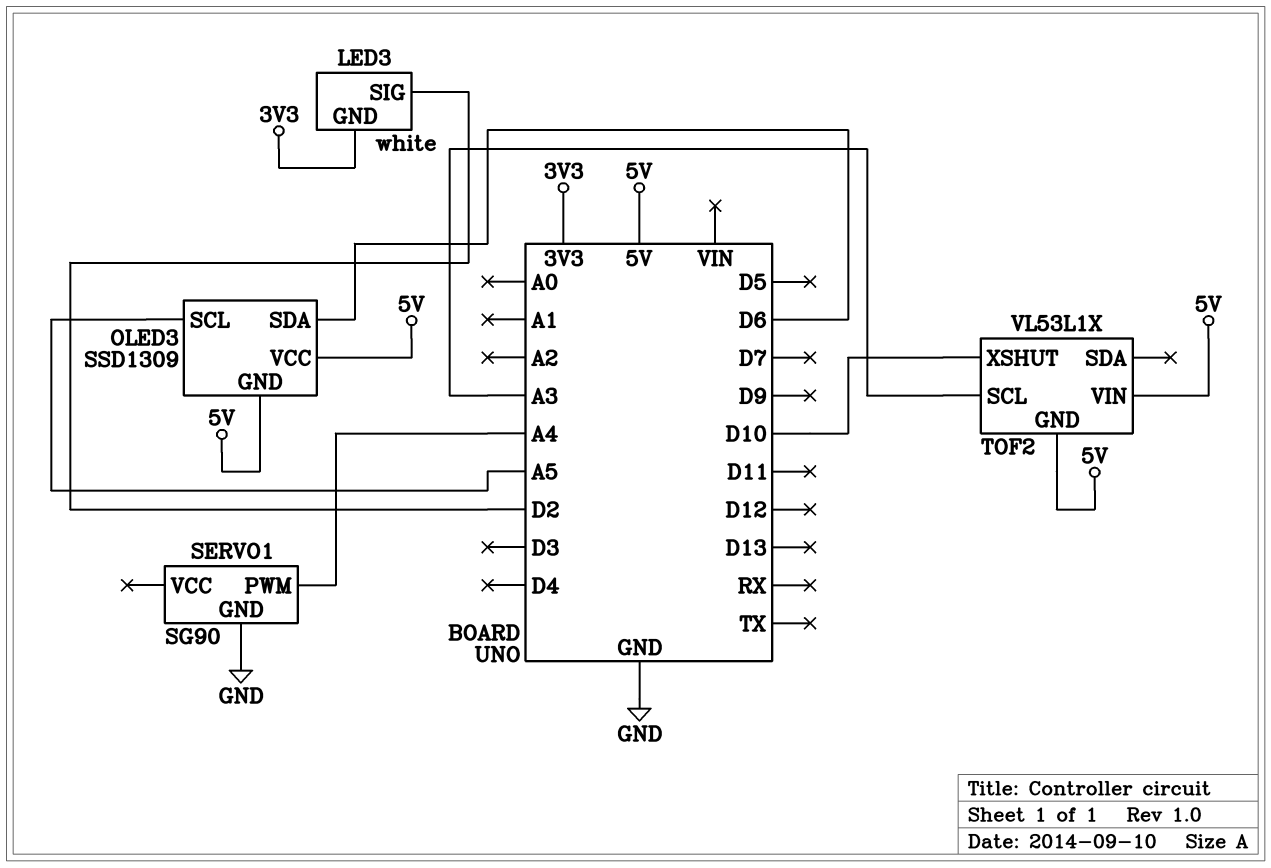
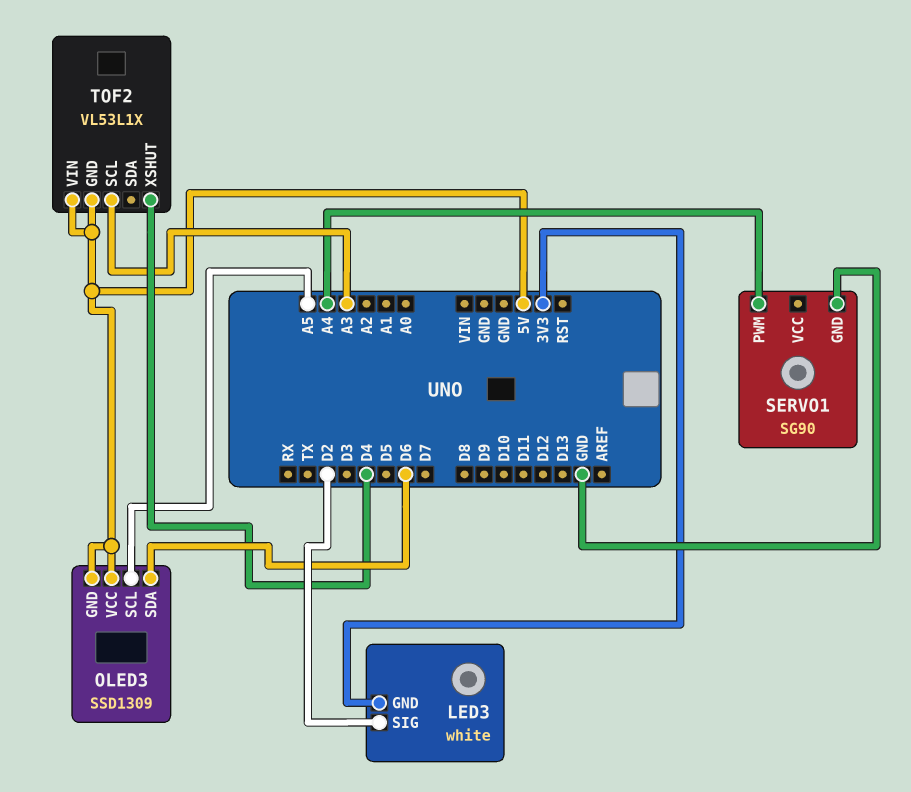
TOF2 pin XSHUT: D10 -> D4

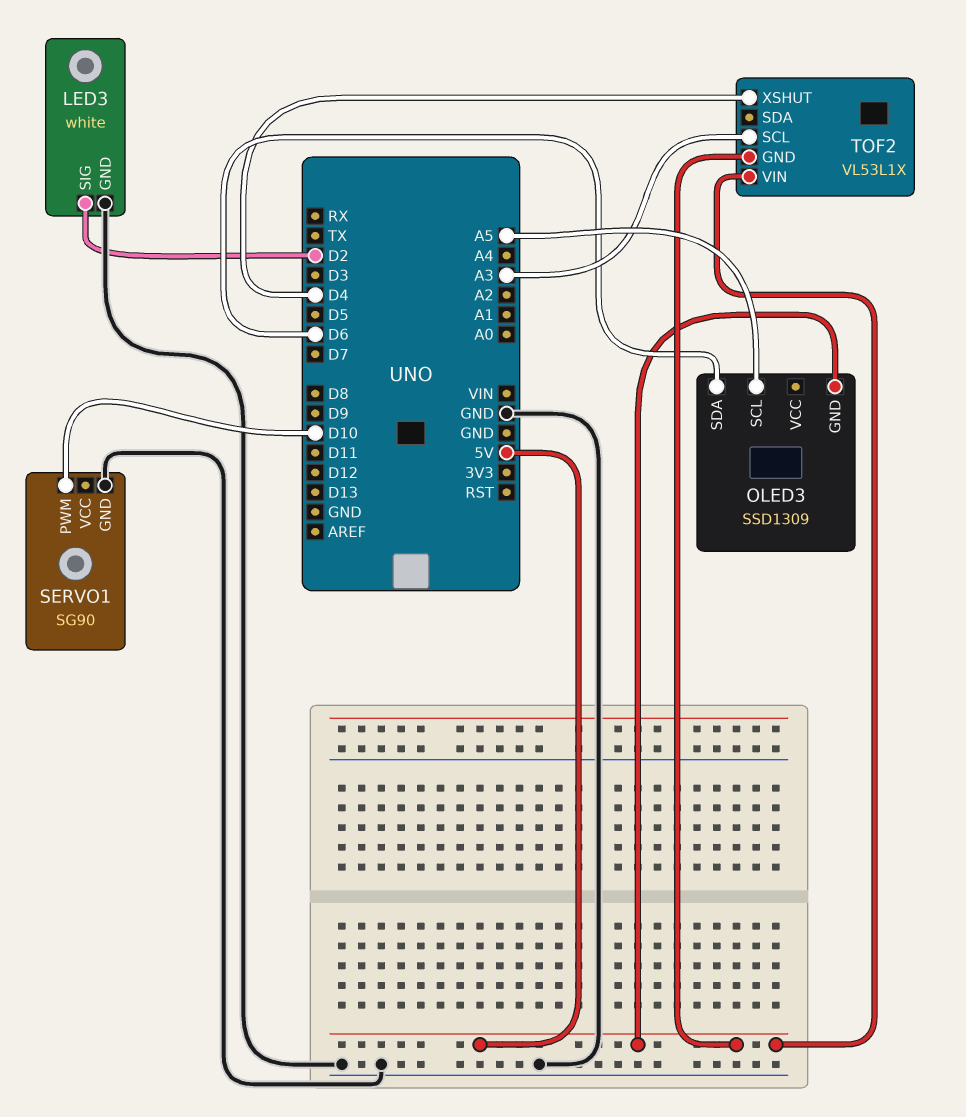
LED3 pin GND: 3V3 -> GND
OLED3 pin VCC: 5V -> none
SERVO1 pin PWM: A4 -> D10

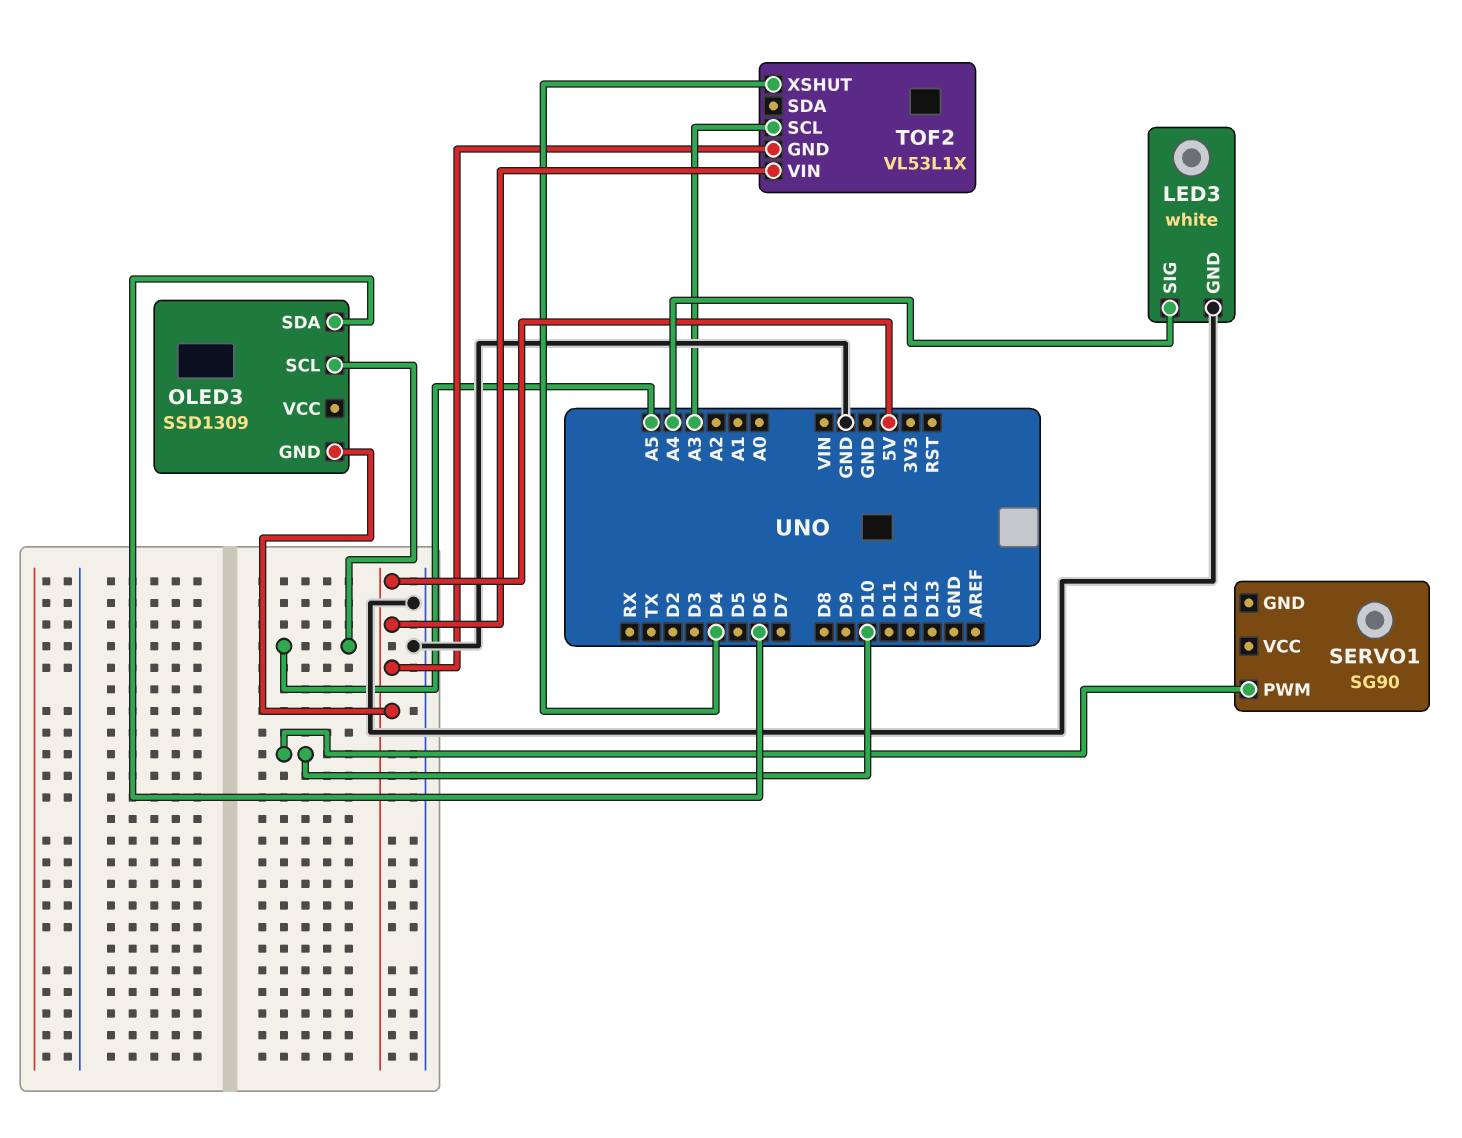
LED3 pin SIG: D2 -> A4
SERVO1 pin GND: GND -> none

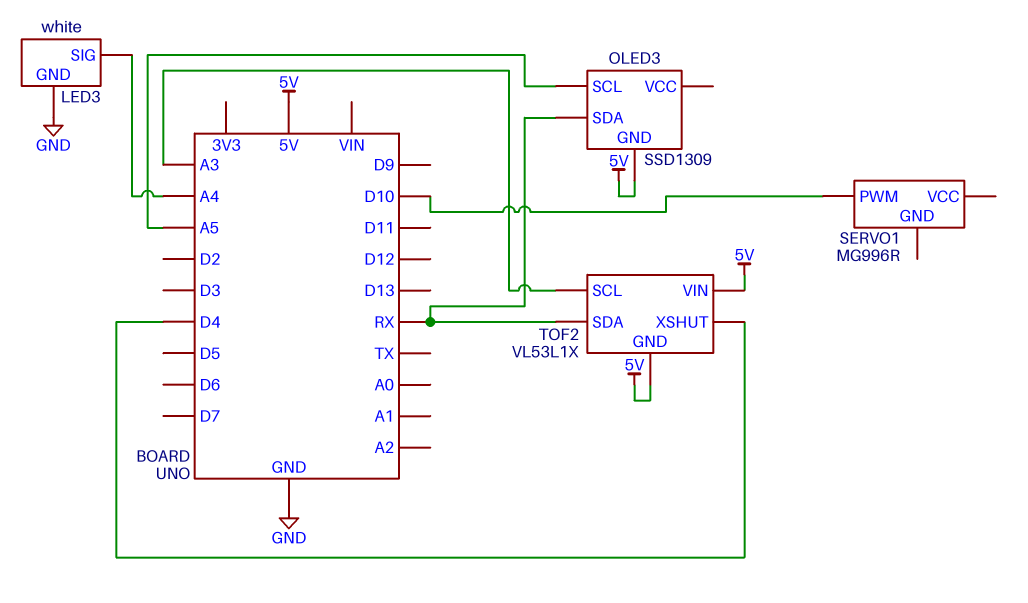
OLED3 pin SDA: D6 -> RX
SERVO1: SG90 -> MG996R
TOF2 pin SDA: none -> RX

